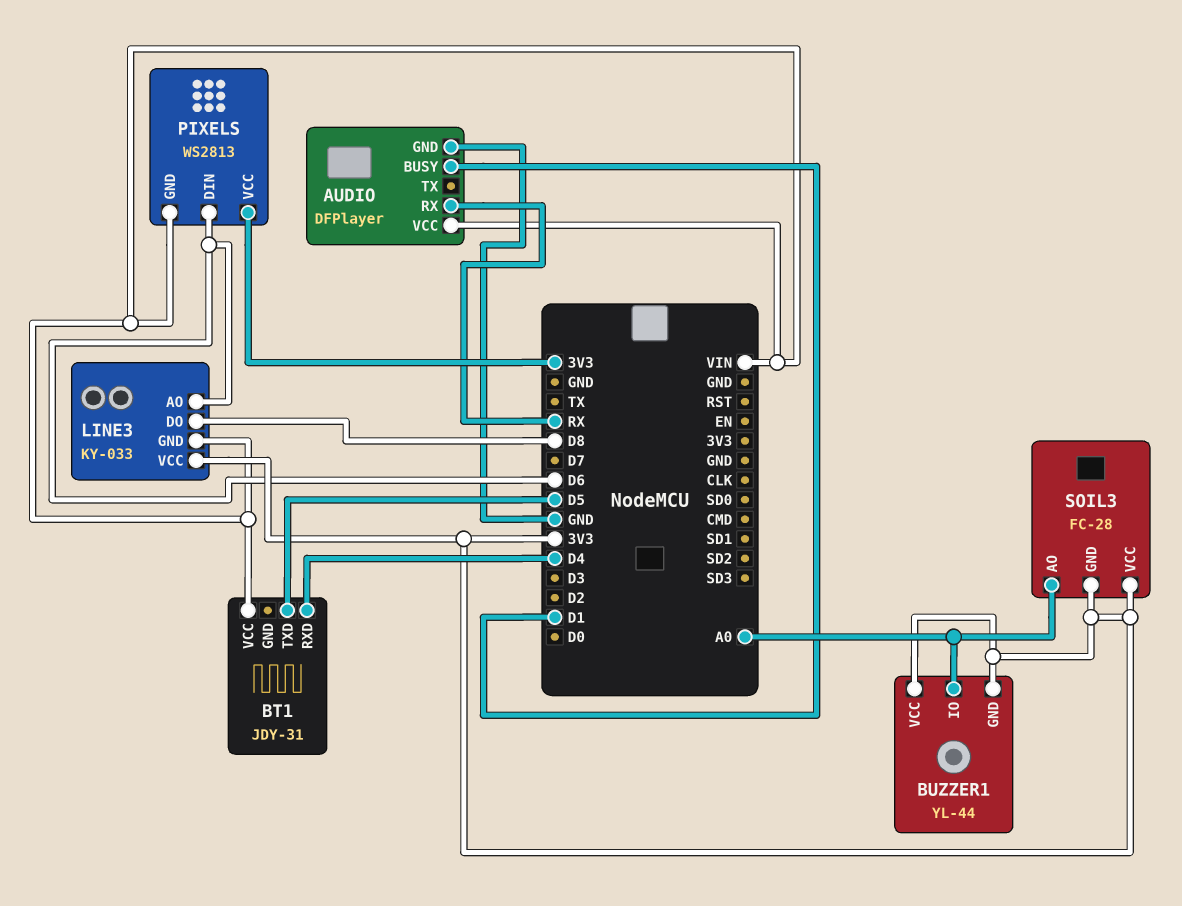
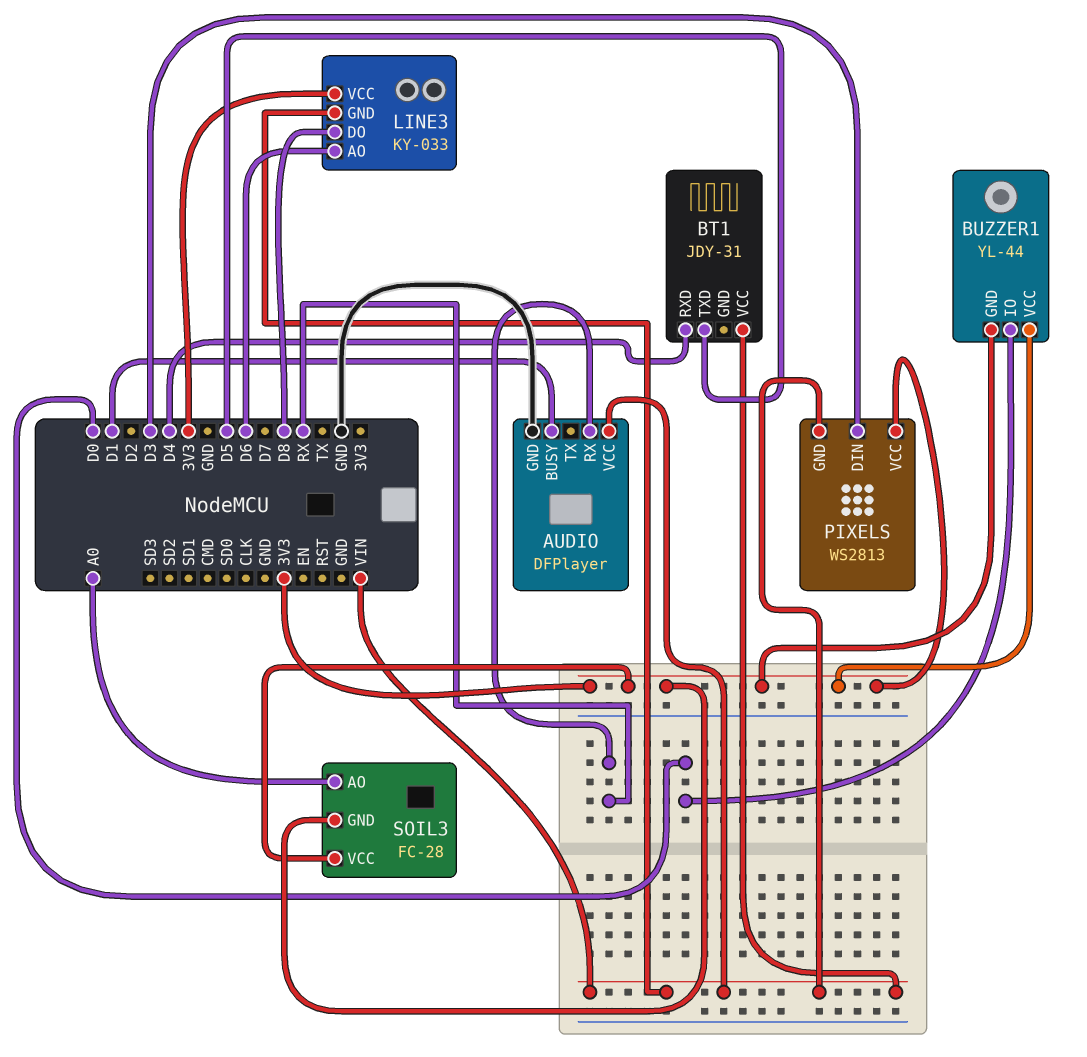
BUZZER1 pin IO: A0 -> D0
PIXELS pin DIN: D6 -> D3

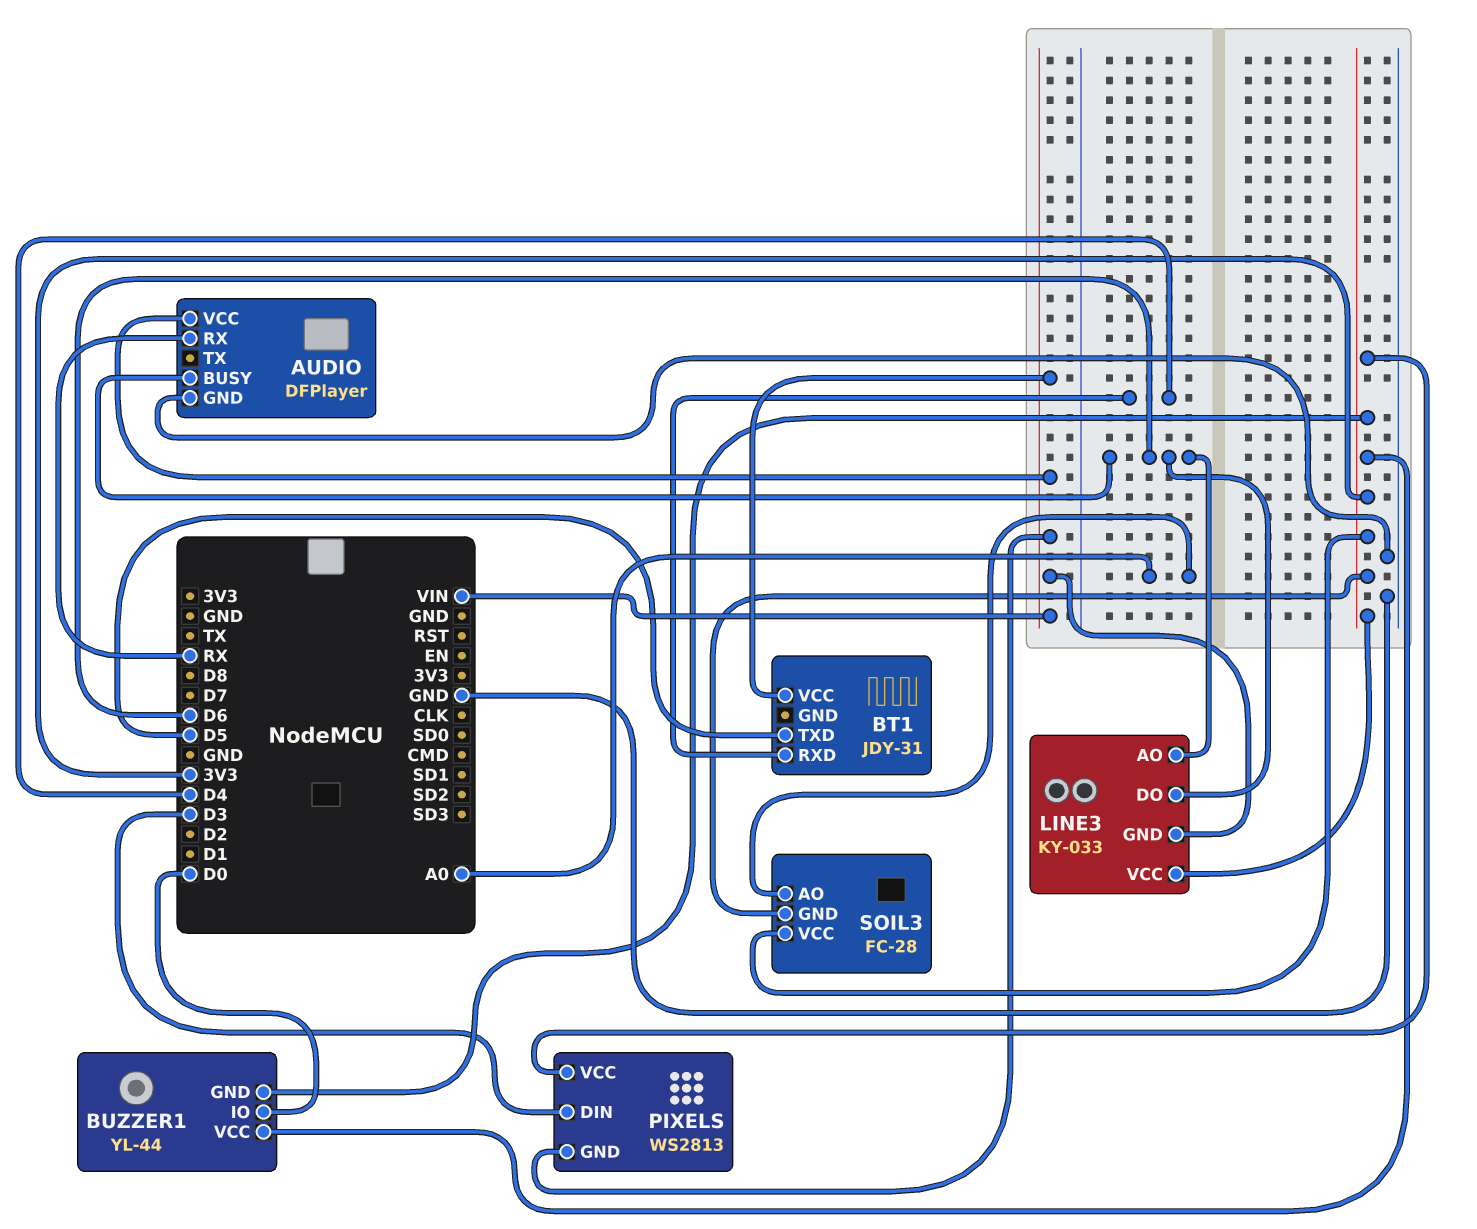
AUDIO pin BUSY: D1 -> D6
LINE3 pin DO: D8 -> D6

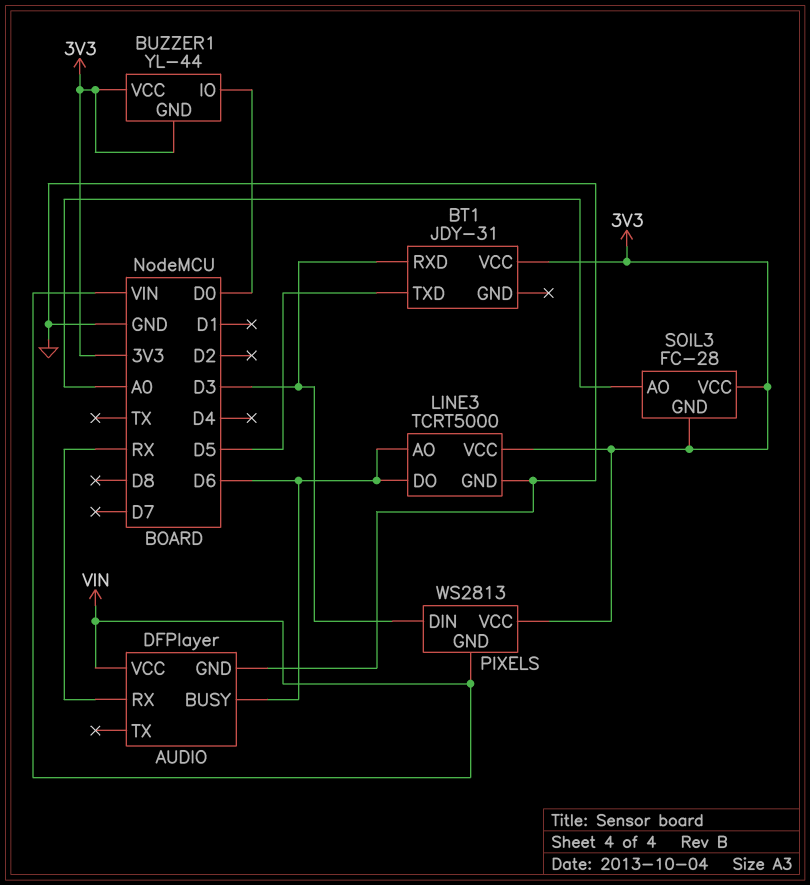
BT1 pin RXD: D4 -> D3
BT1 pin VCC: VIN -> 3V3
LINE3: KY-033 -> TCRT5000
LINE3 pin GND: VIN -> GND

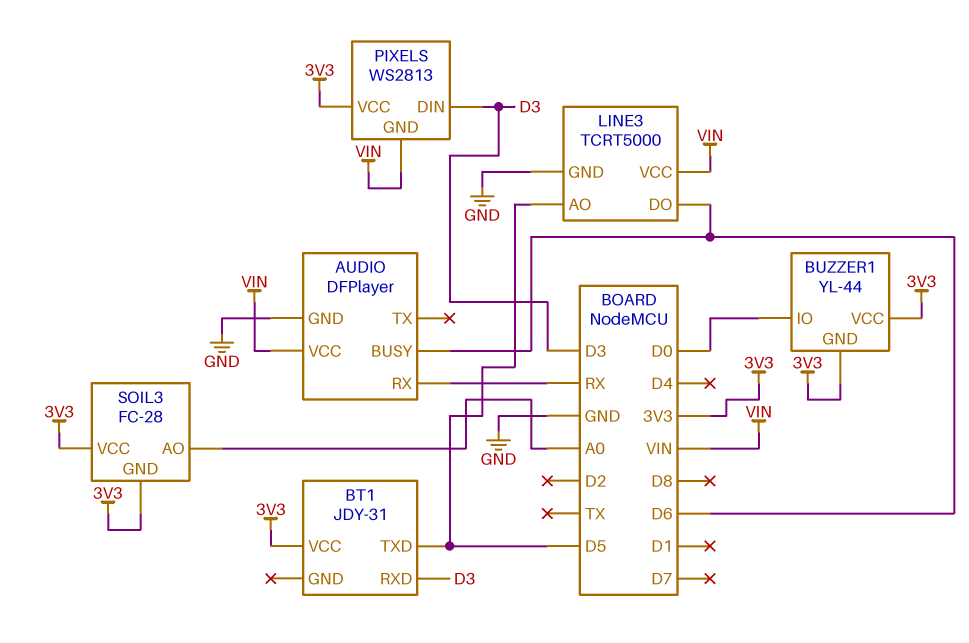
LINE3 pin AO: D6 -> D5
LINE3 pin VCC: 3V3 -> VIN

